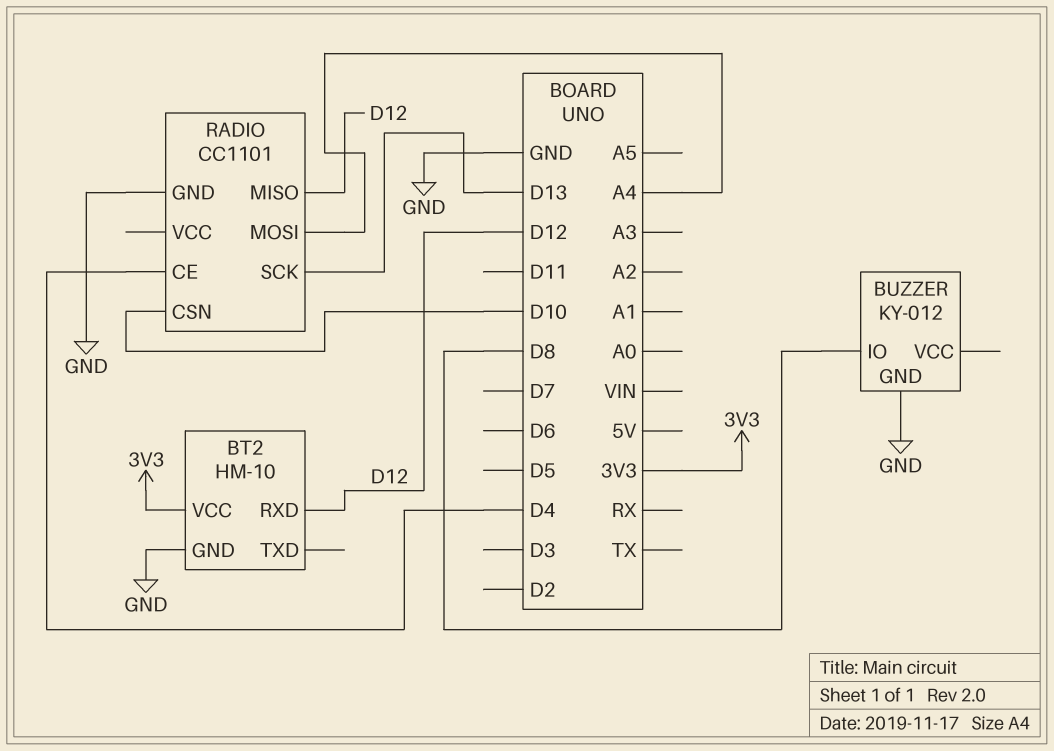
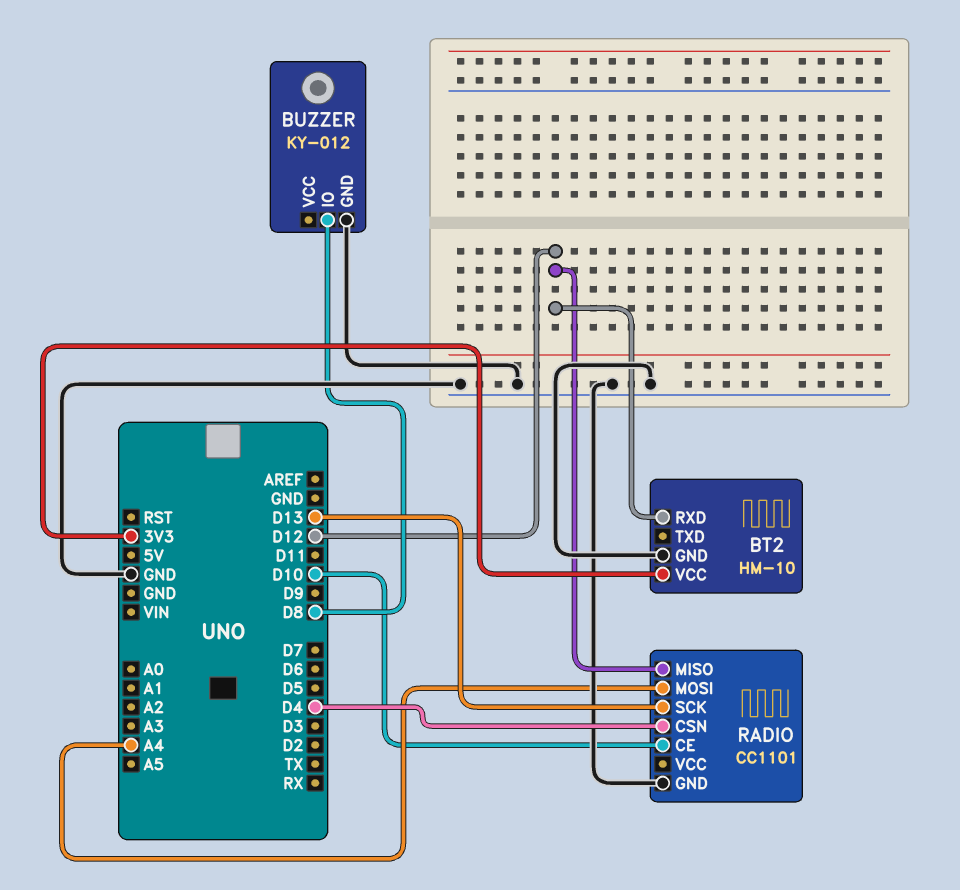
RADIO pin CE: D4 -> D10
RADIO pin CSN: D10 -> D4

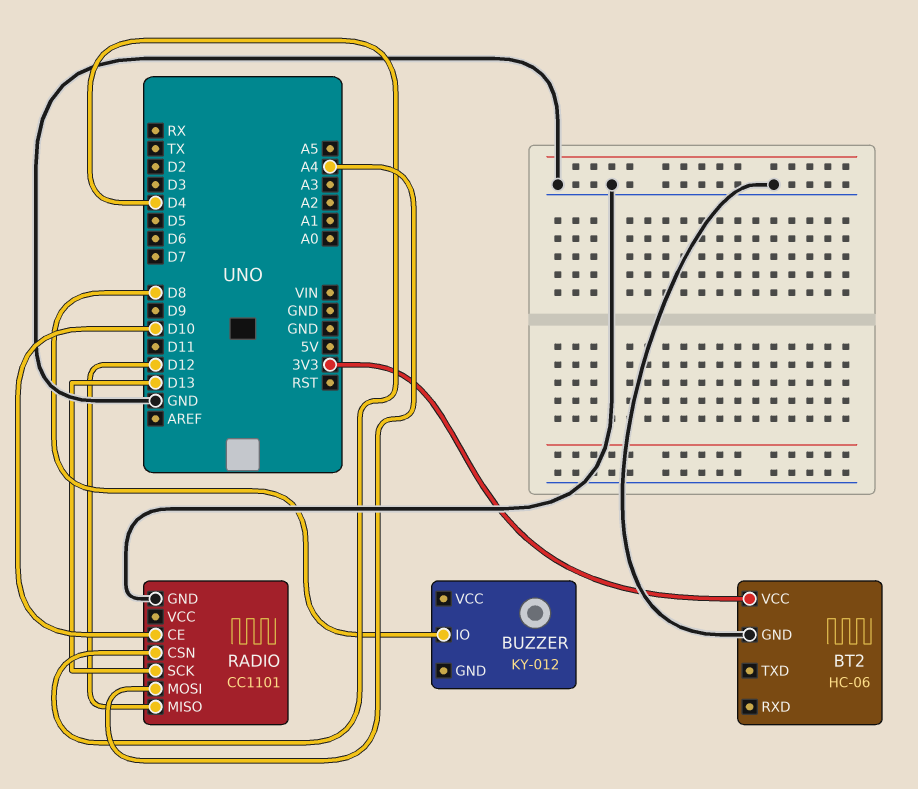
BT2: HM-10 -> HC-06
BT2 pin RXD: D12 -> none
BUZZER pin GND: GND -> none

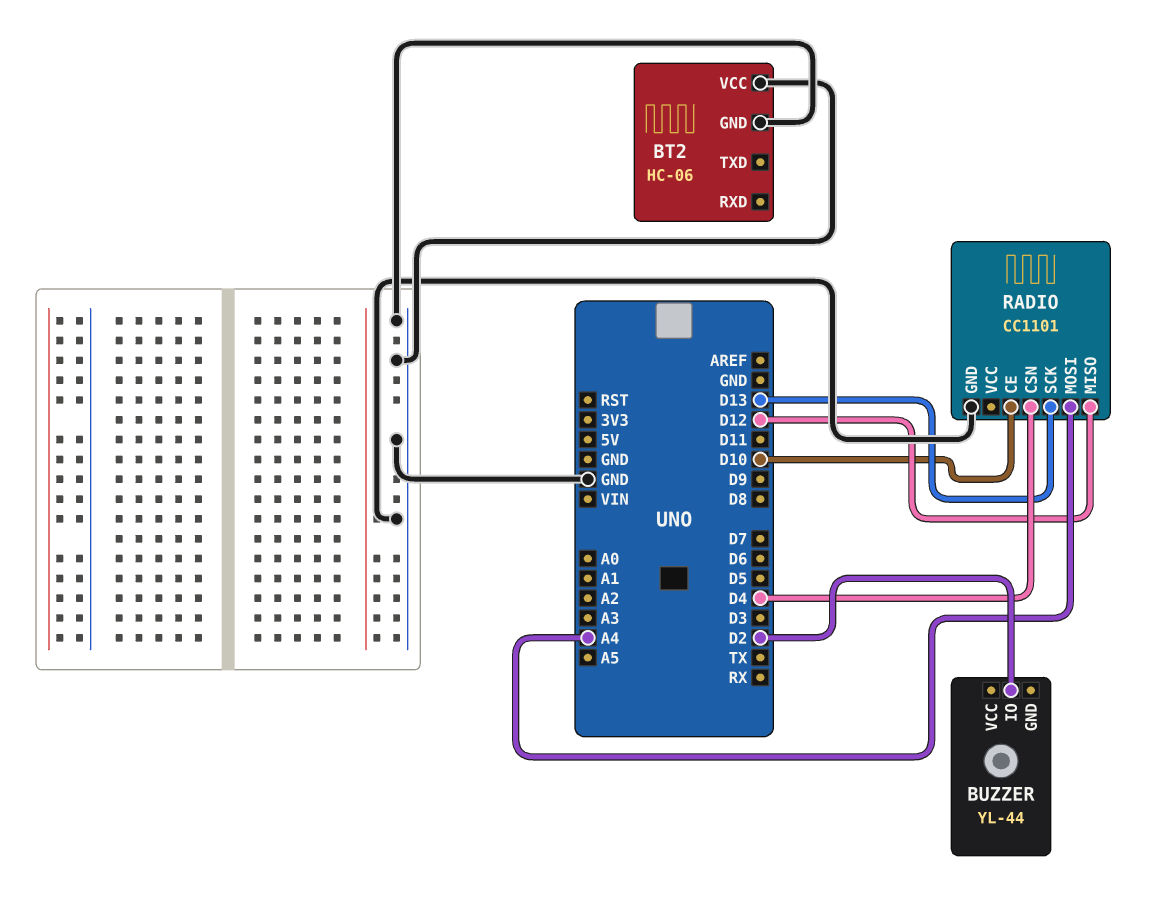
BT2 pin VCC: 3V3 -> GND
BUZZER: KY-012 -> YL-44
BUZZER pin IO: D8 -> D2

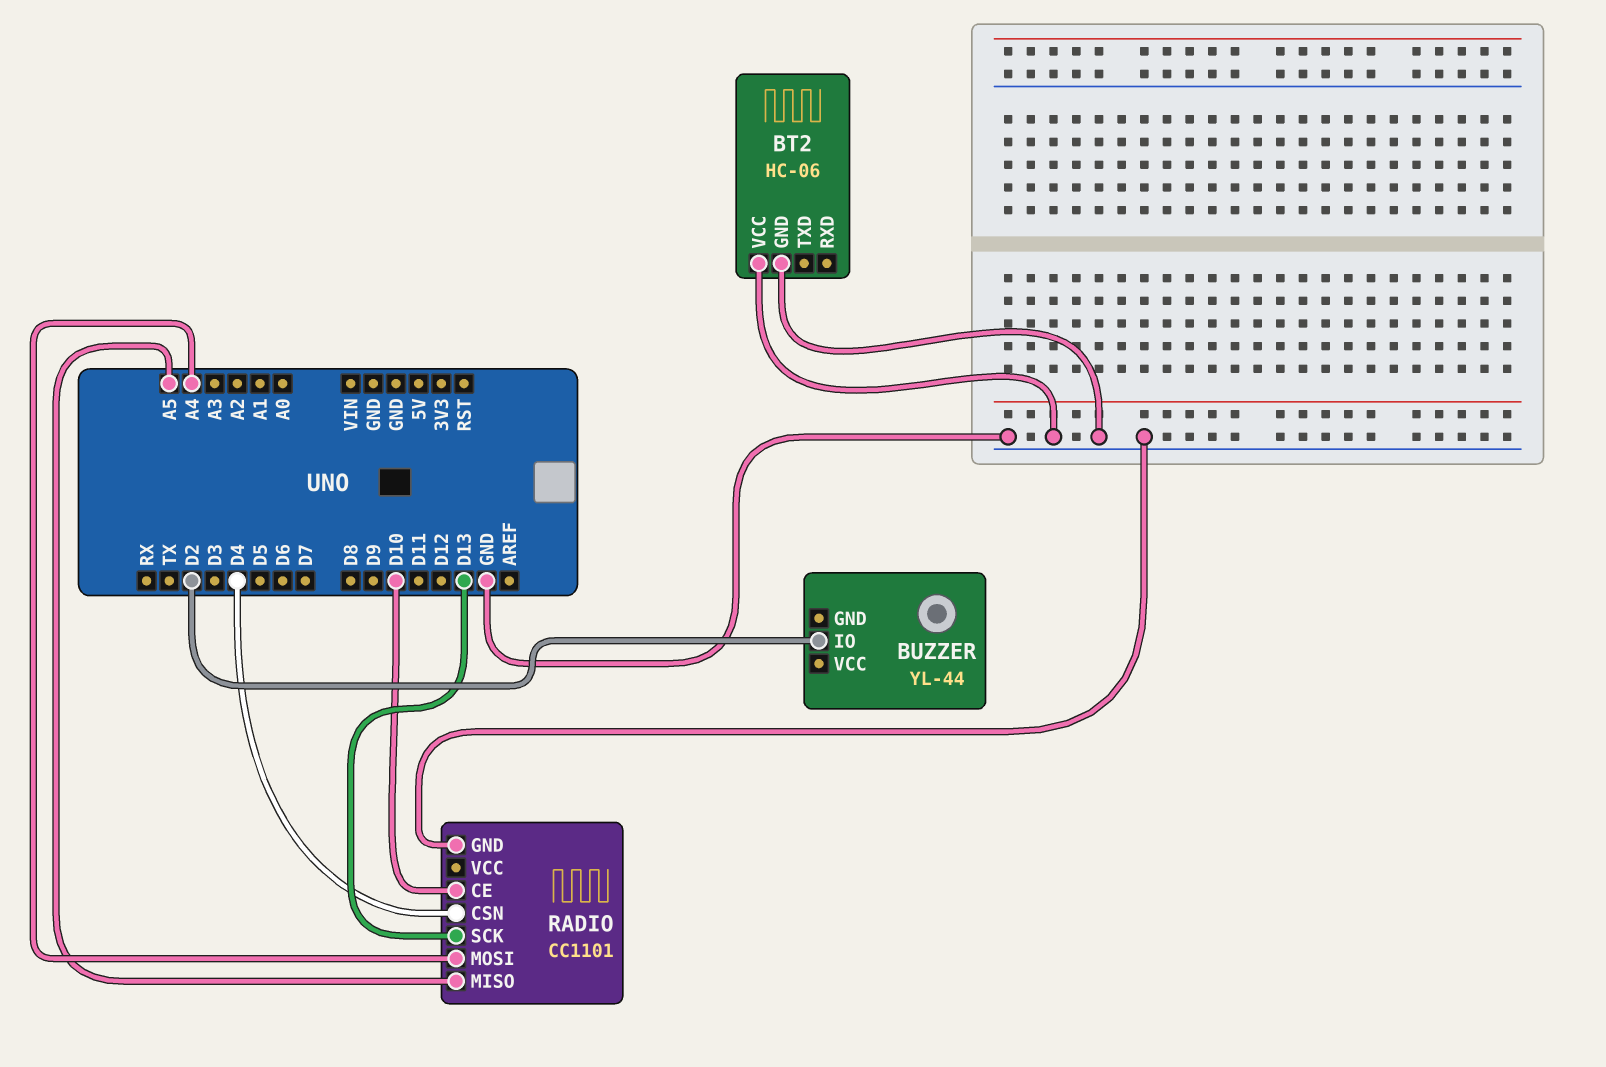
RADIO pin MISO: D12 -> A5

